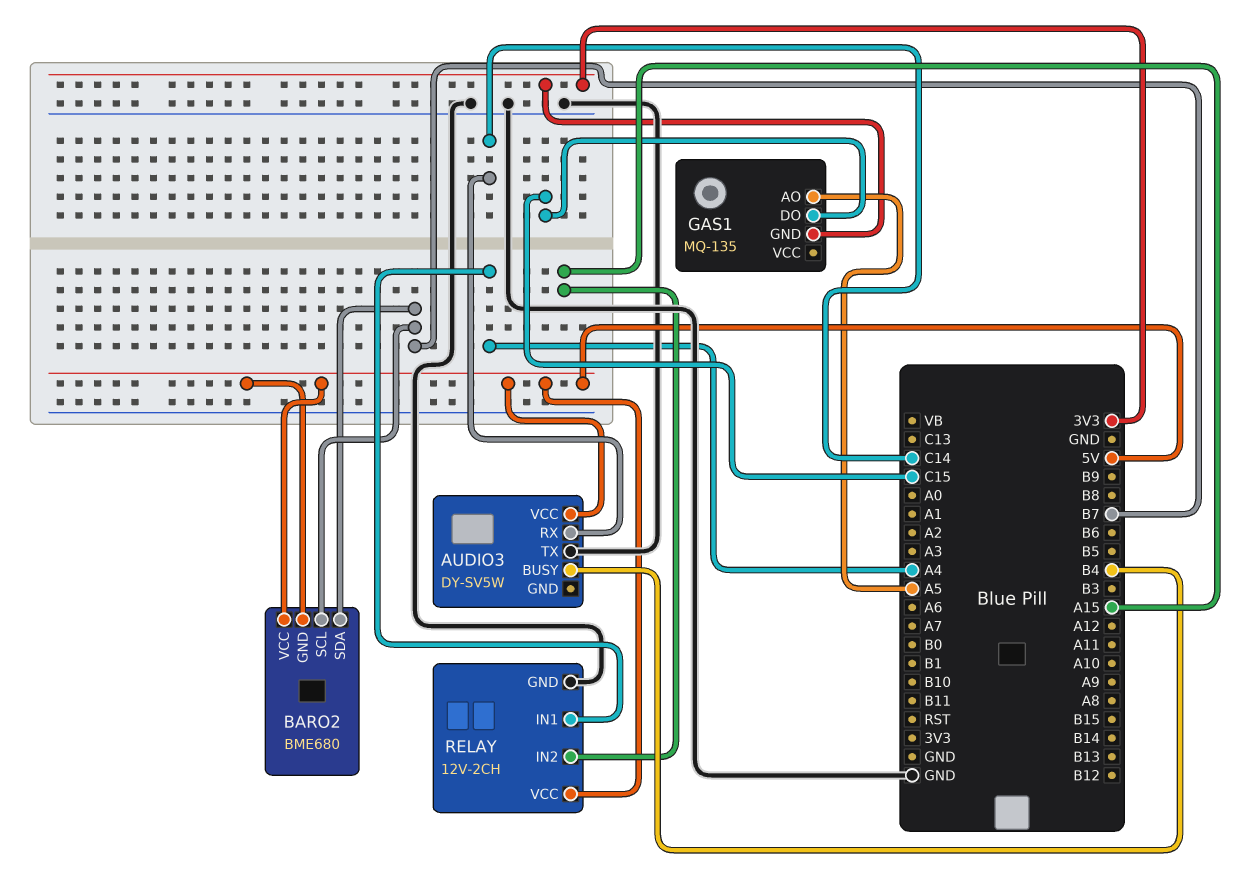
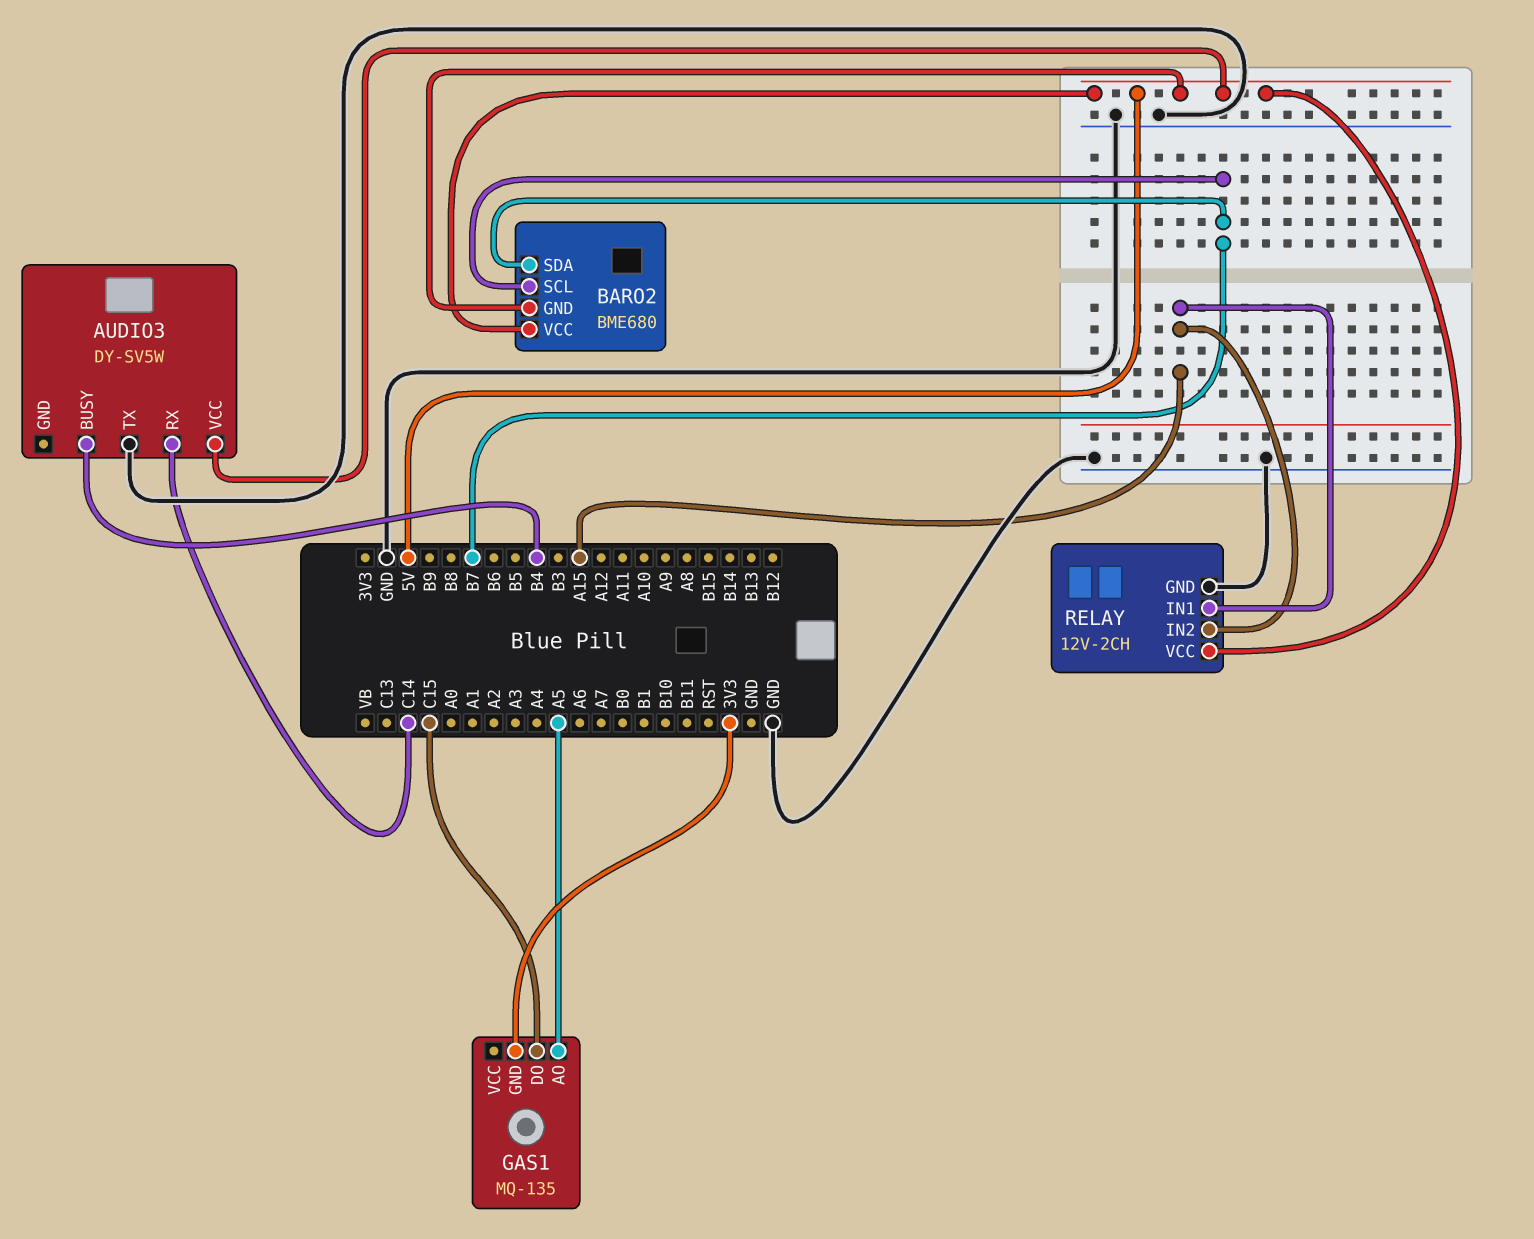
RELAY pin IN1: A4 -> A15

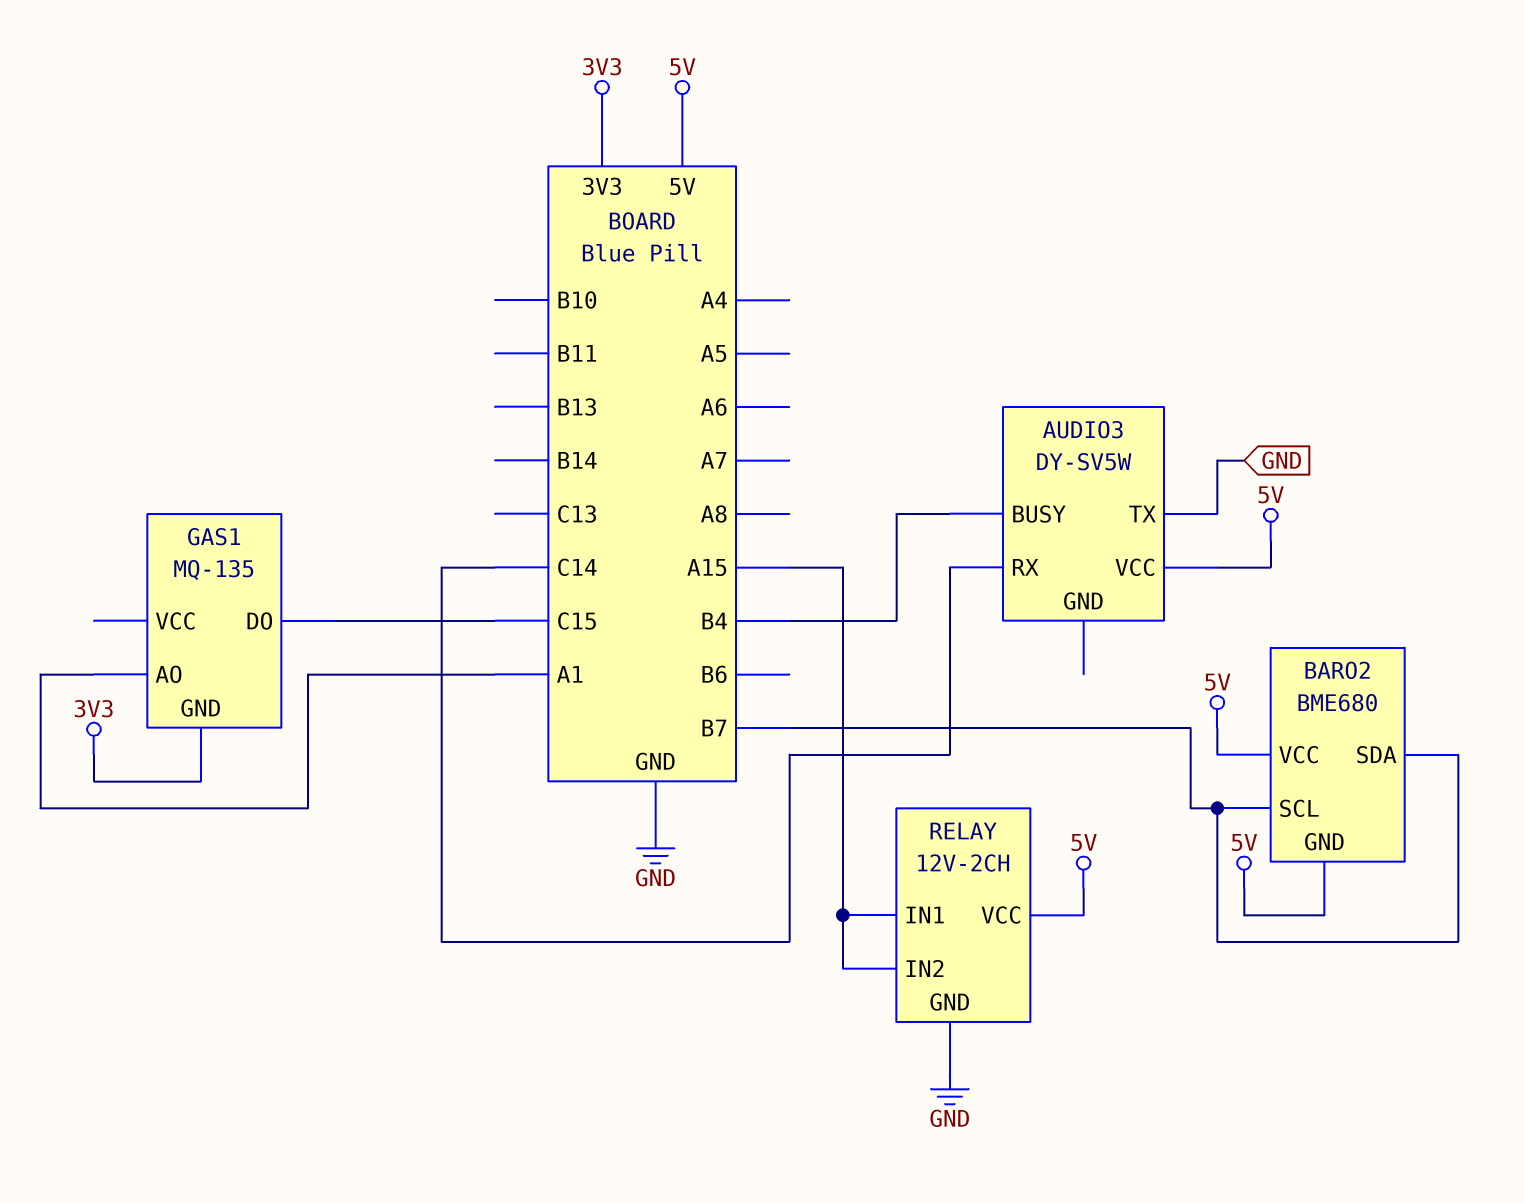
GAS1 pin AO: A5 -> A1

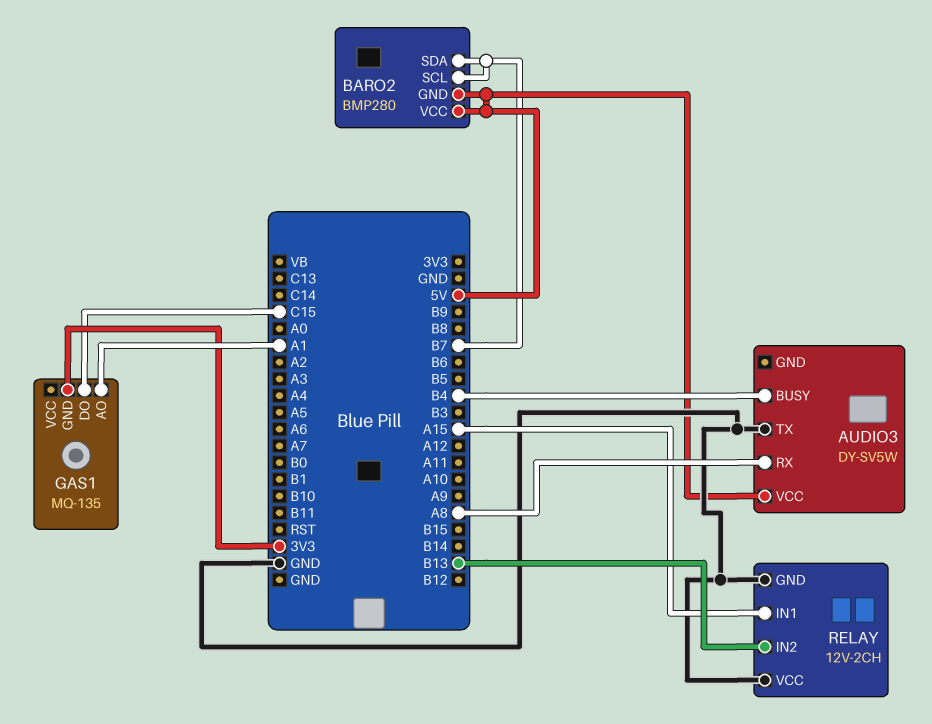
AUDIO3 pin RX: C14 -> A8
BARO2: BME680 -> BMP280
RELAY pin IN2: A15 -> B13
RELAY pin VCC: 5V -> GND

